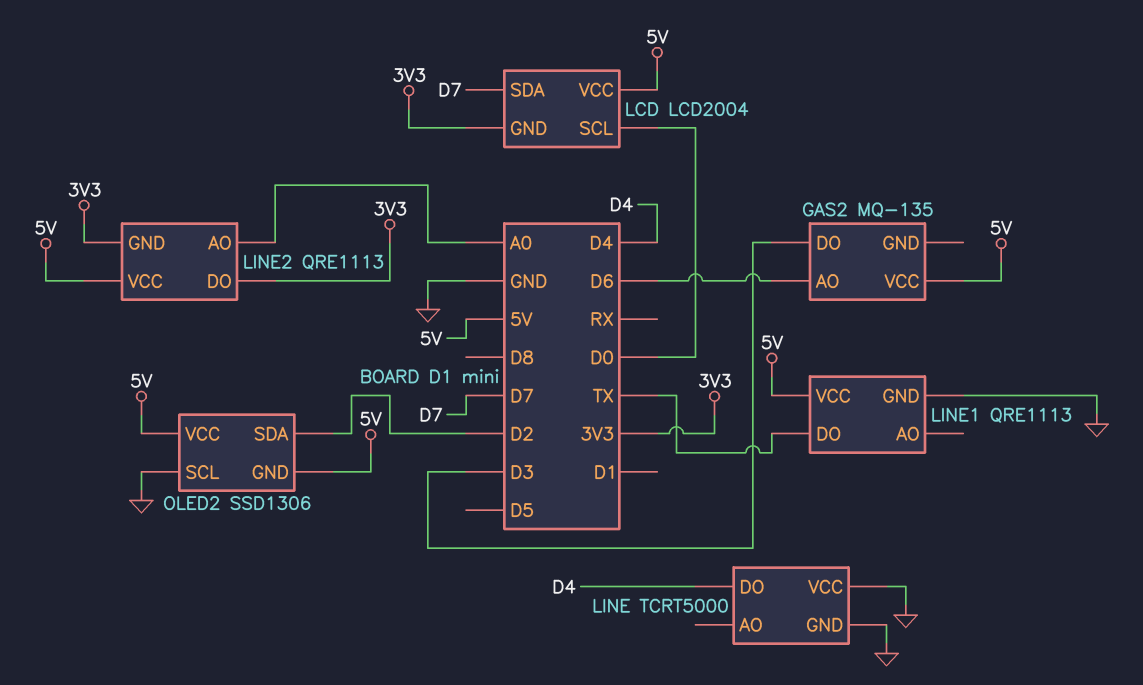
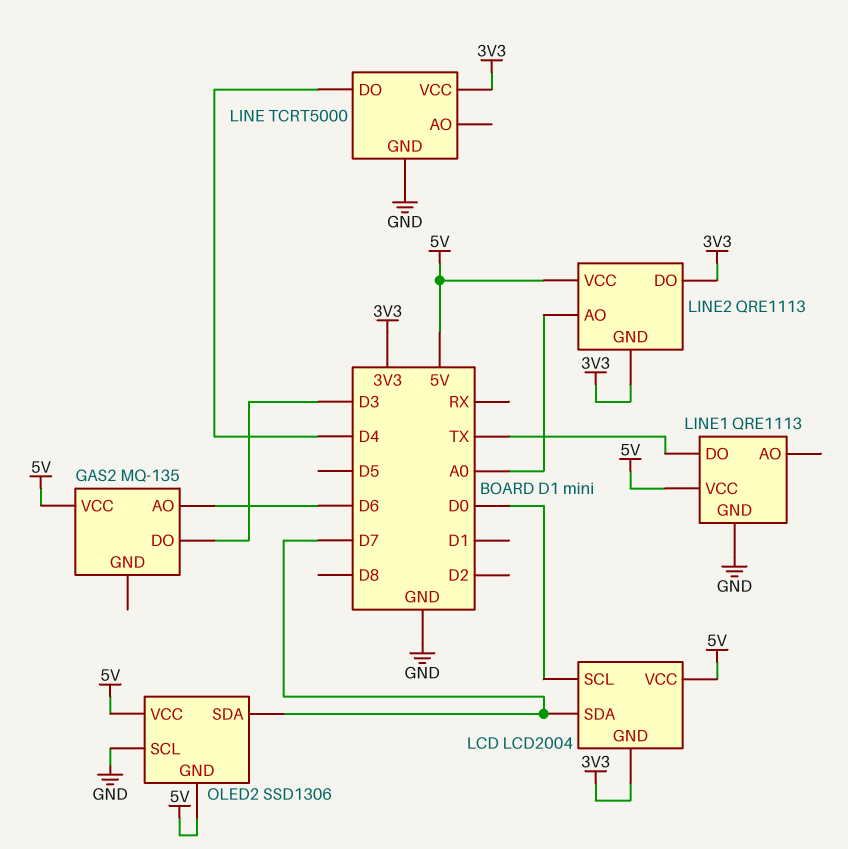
LINE pin VCC: GND -> 3V3
OLED2 pin SDA: D2 -> D7

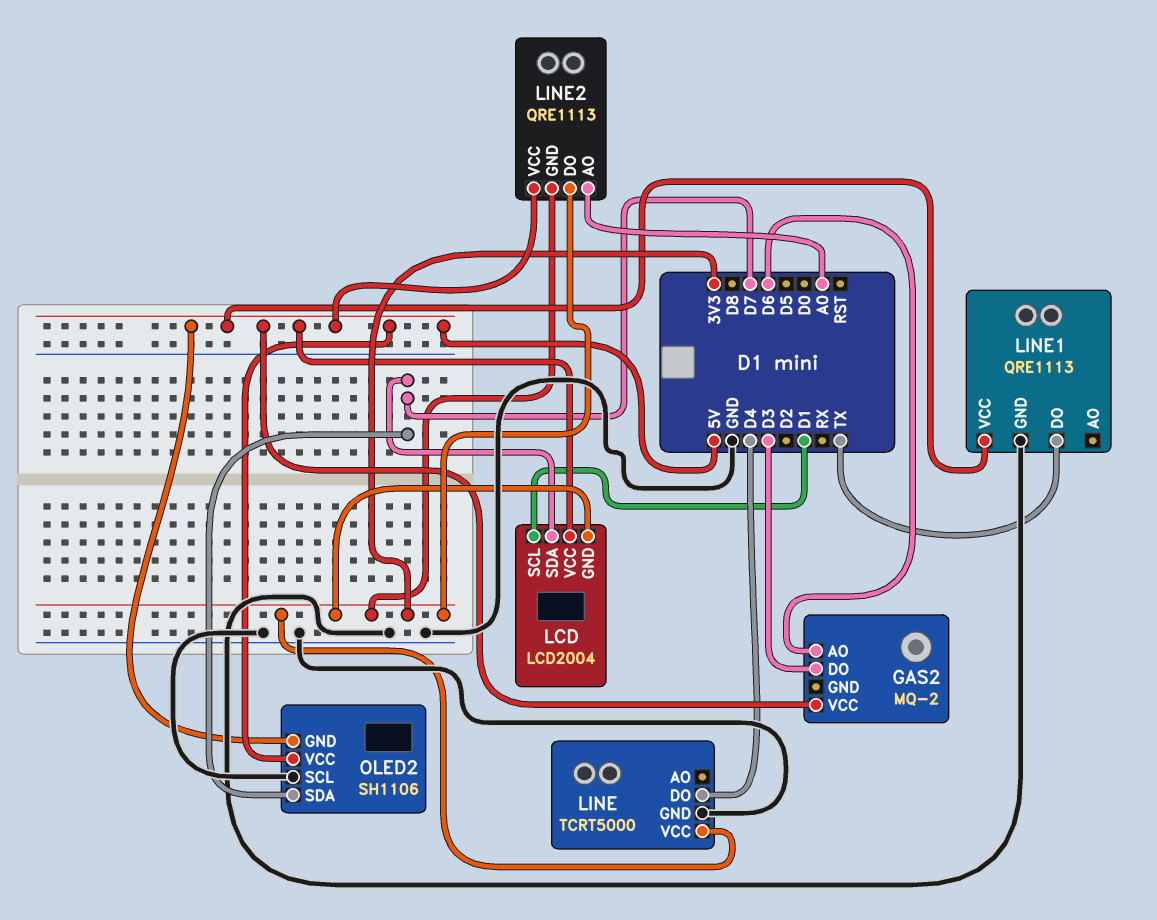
GAS2: MQ-135 -> MQ-2
LCD pin SCL: D0 -> D1
OLED2: SSD1306 -> SH1106

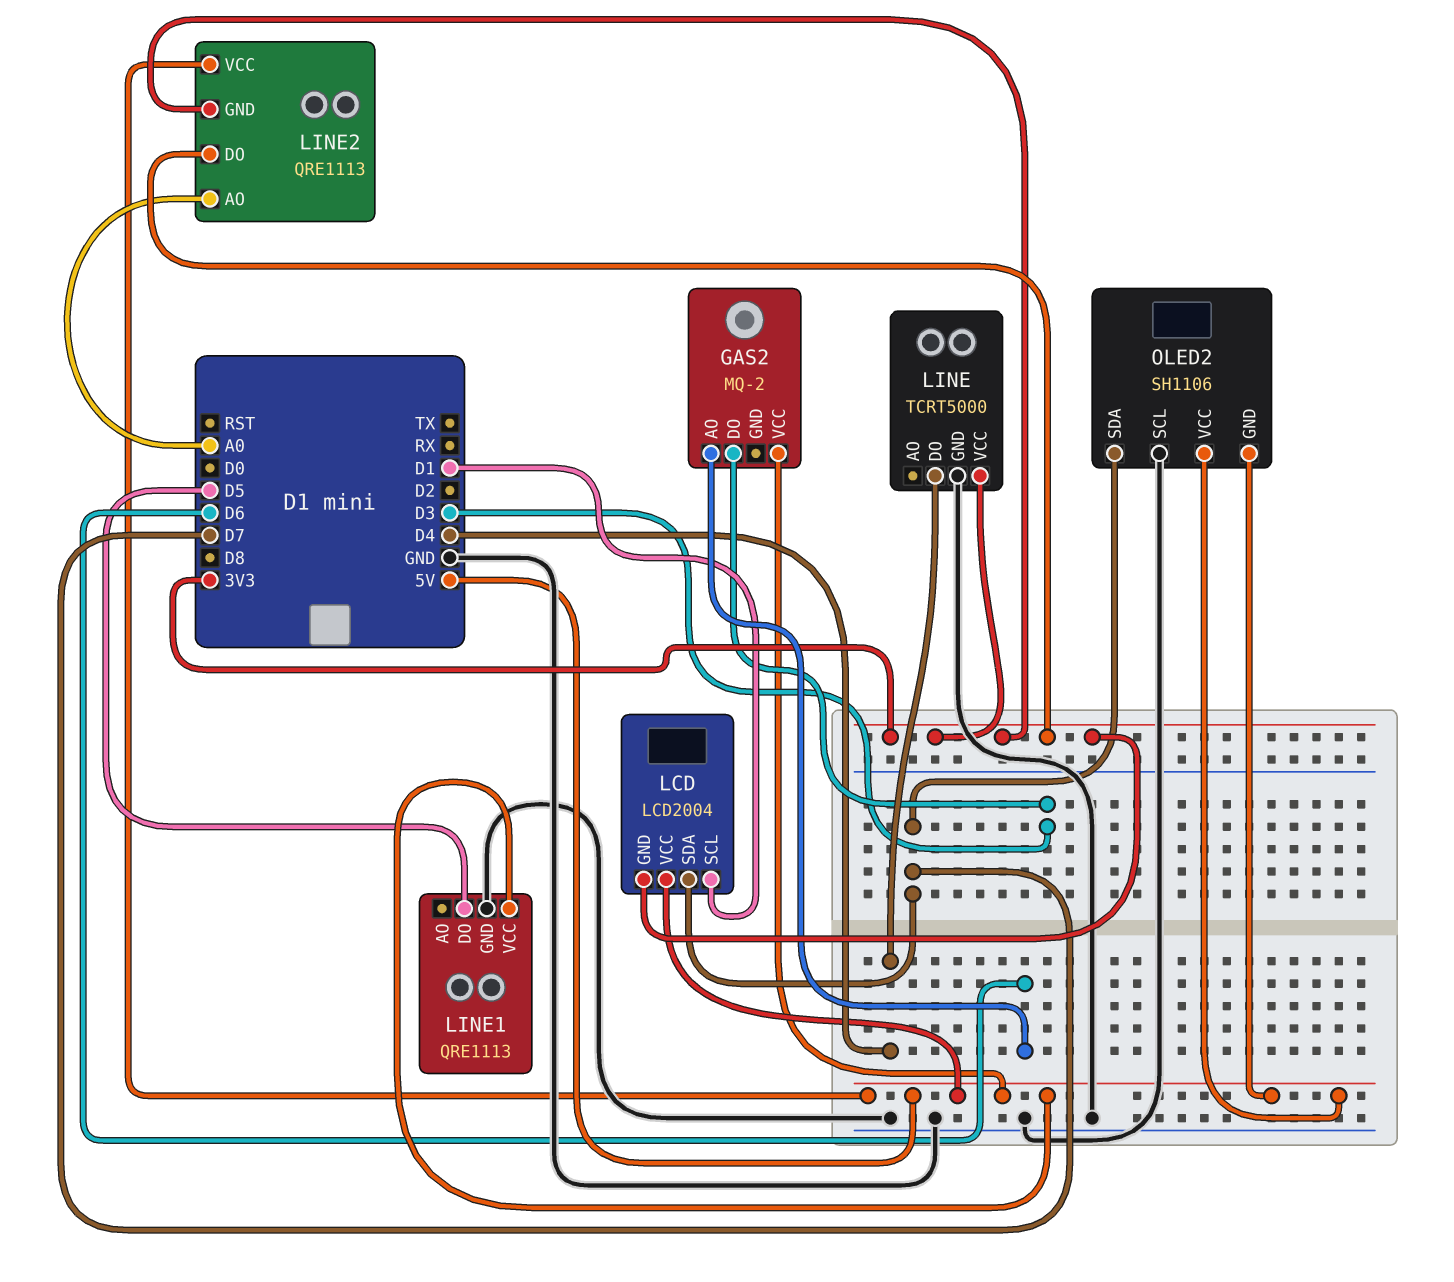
LINE1 pin DO: TX -> D5

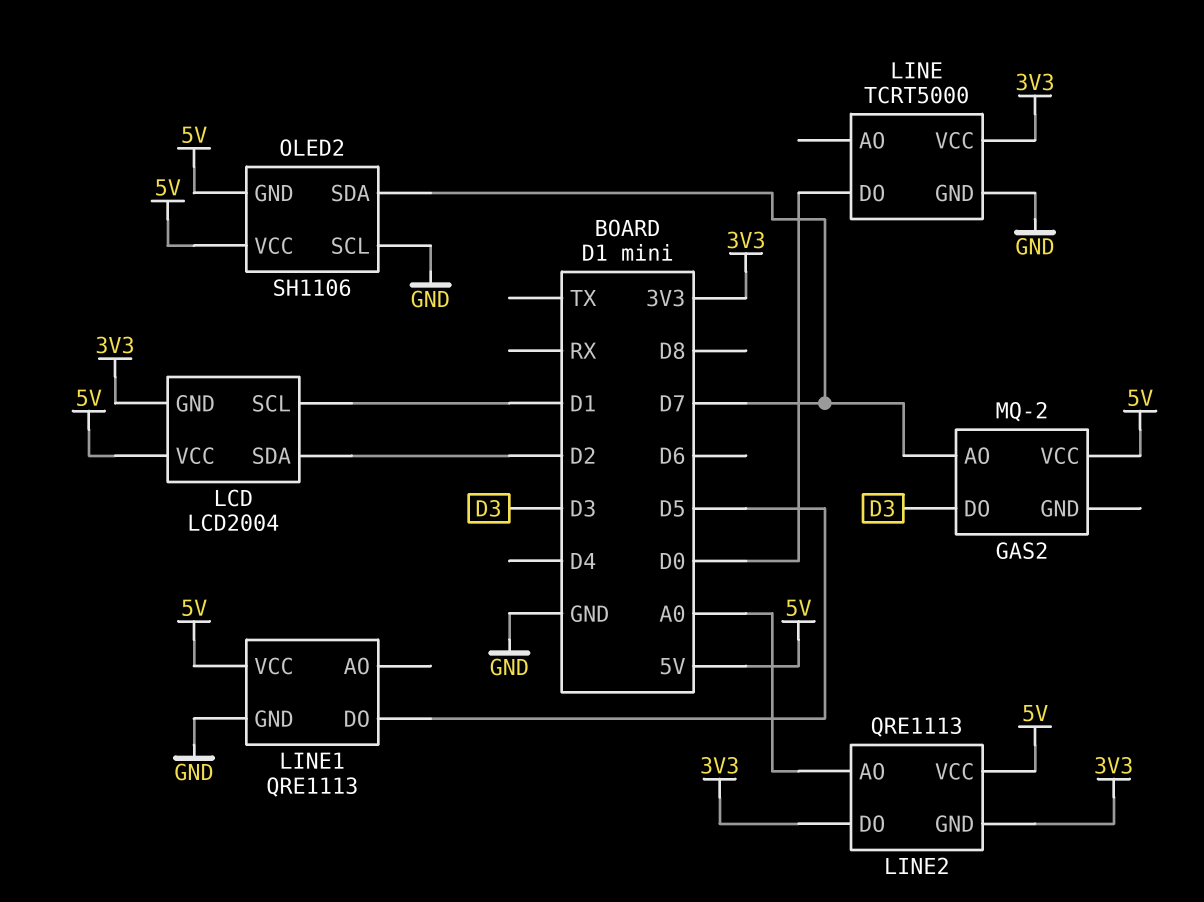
GAS2 pin AO: D6 -> D7
LCD pin SDA: D7 -> D2
LINE pin DO: D4 -> D0

